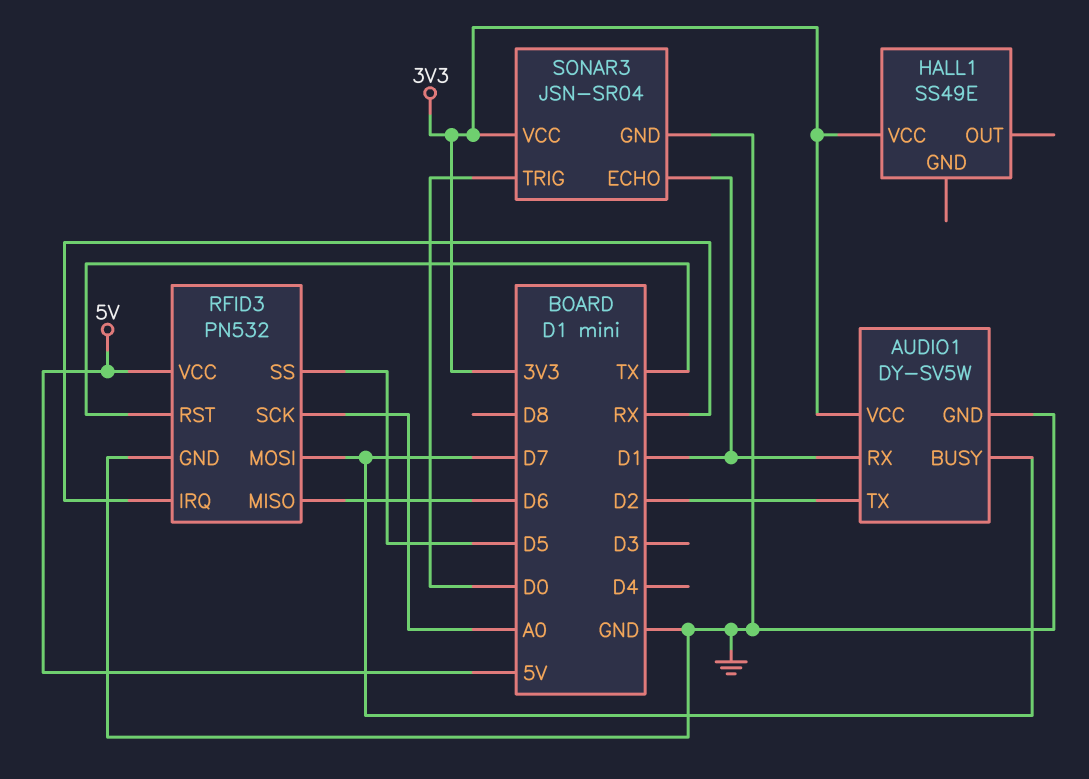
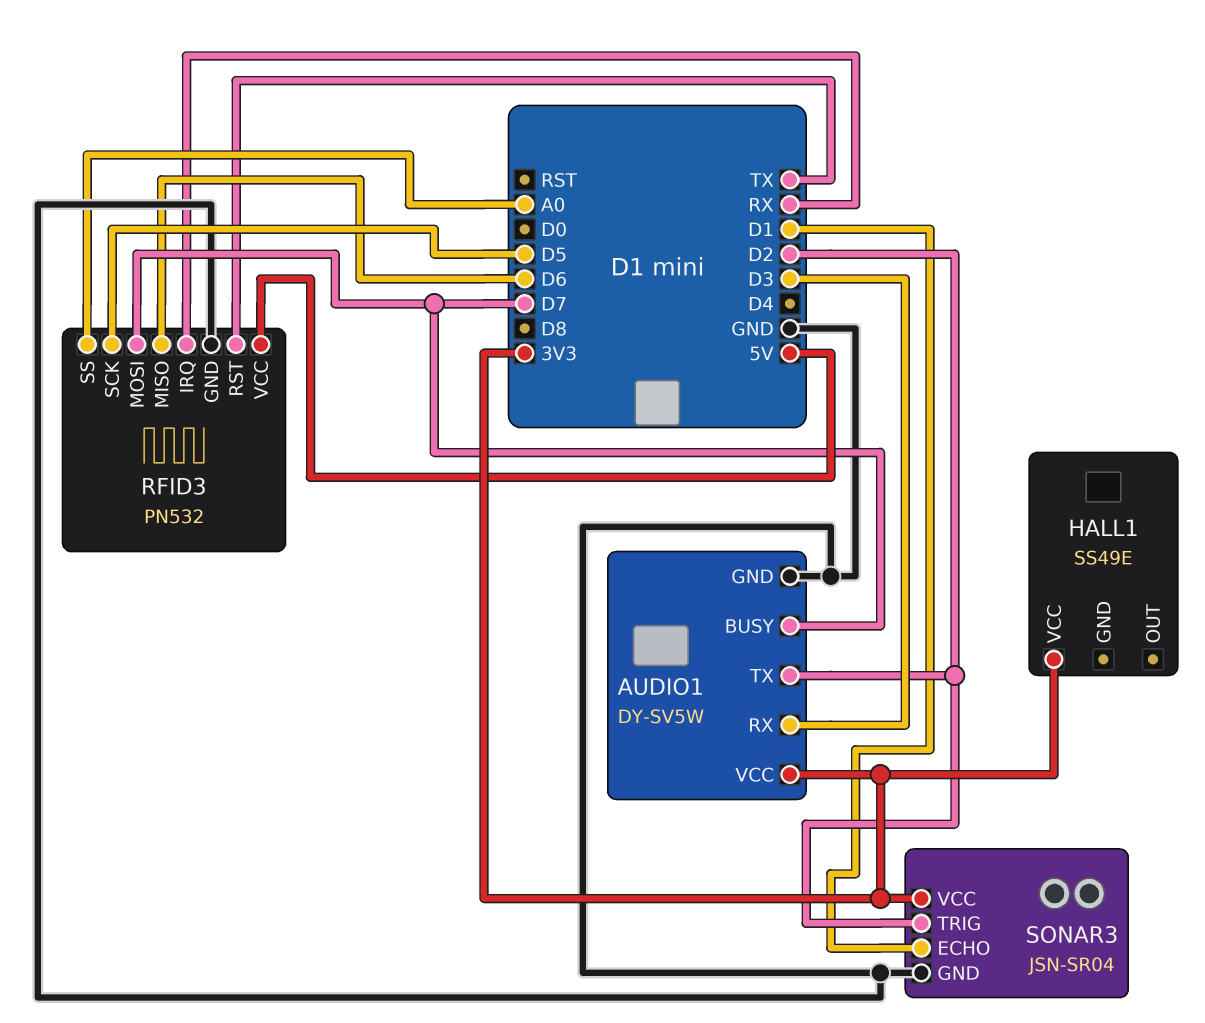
AUDIO1 pin RX: D1 -> D3
RFID3 pin SCK: A0 -> D5
RFID3 pin SS: D5 -> A0
SONAR3 pin TRIG: D0 -> D2

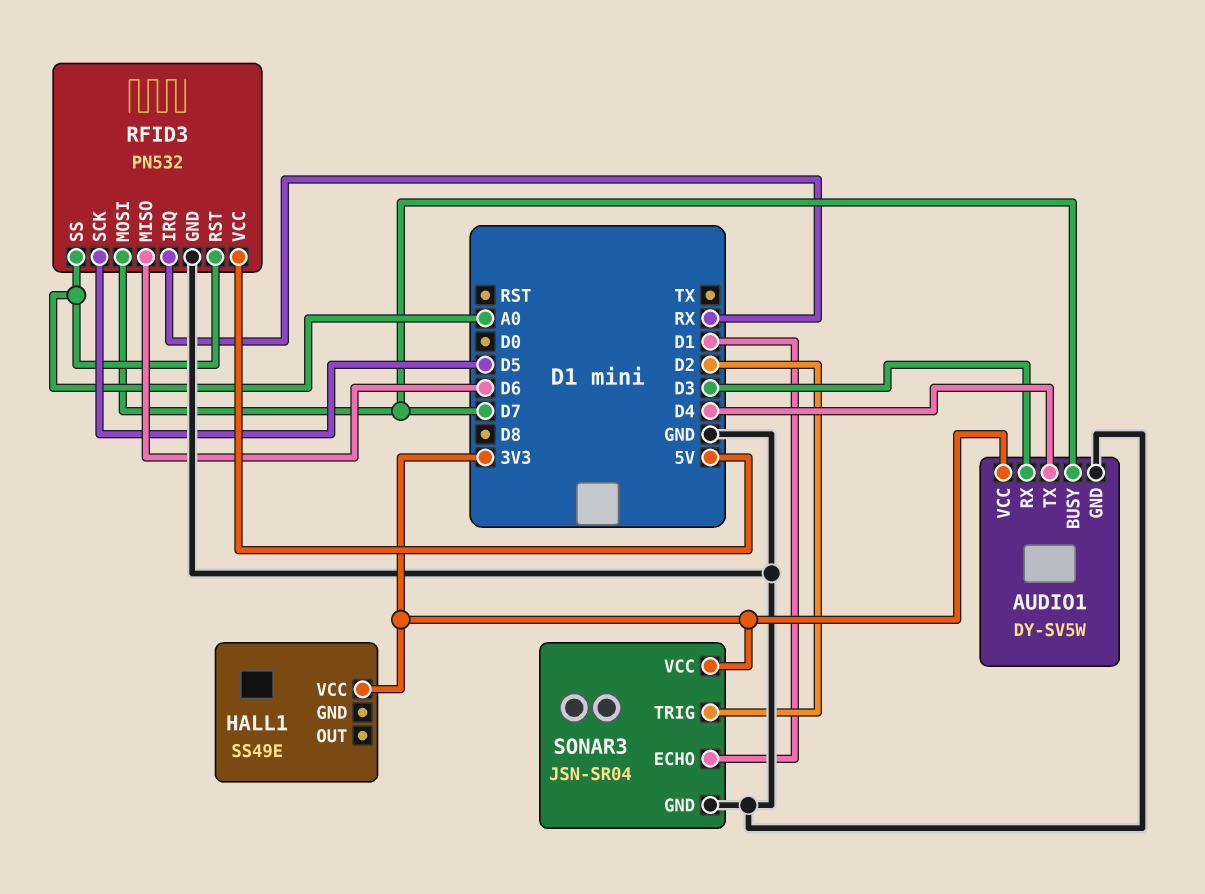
AUDIO1 pin TX: D2 -> D4
RFID3 pin RST: TX -> A0

